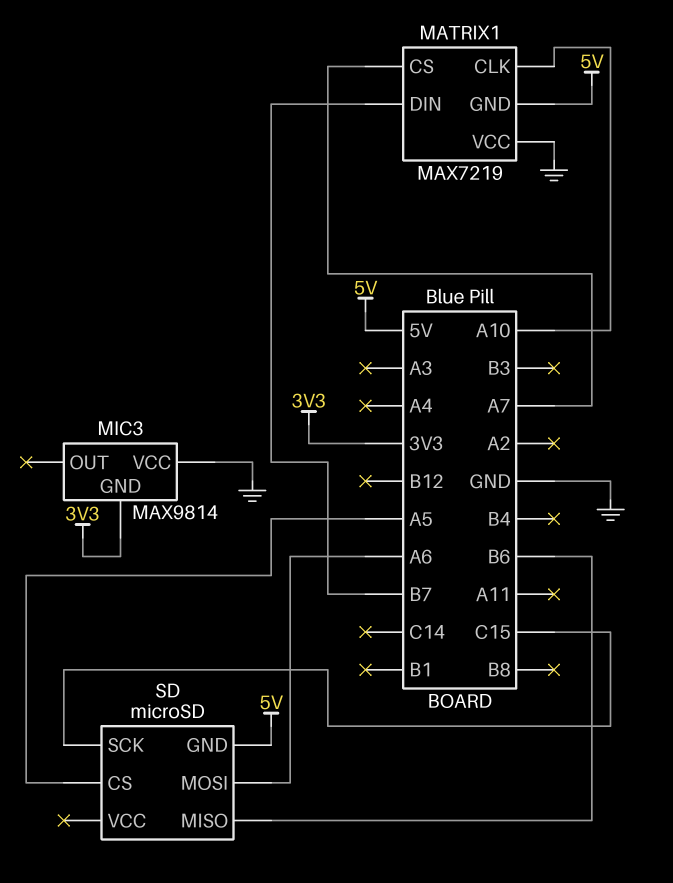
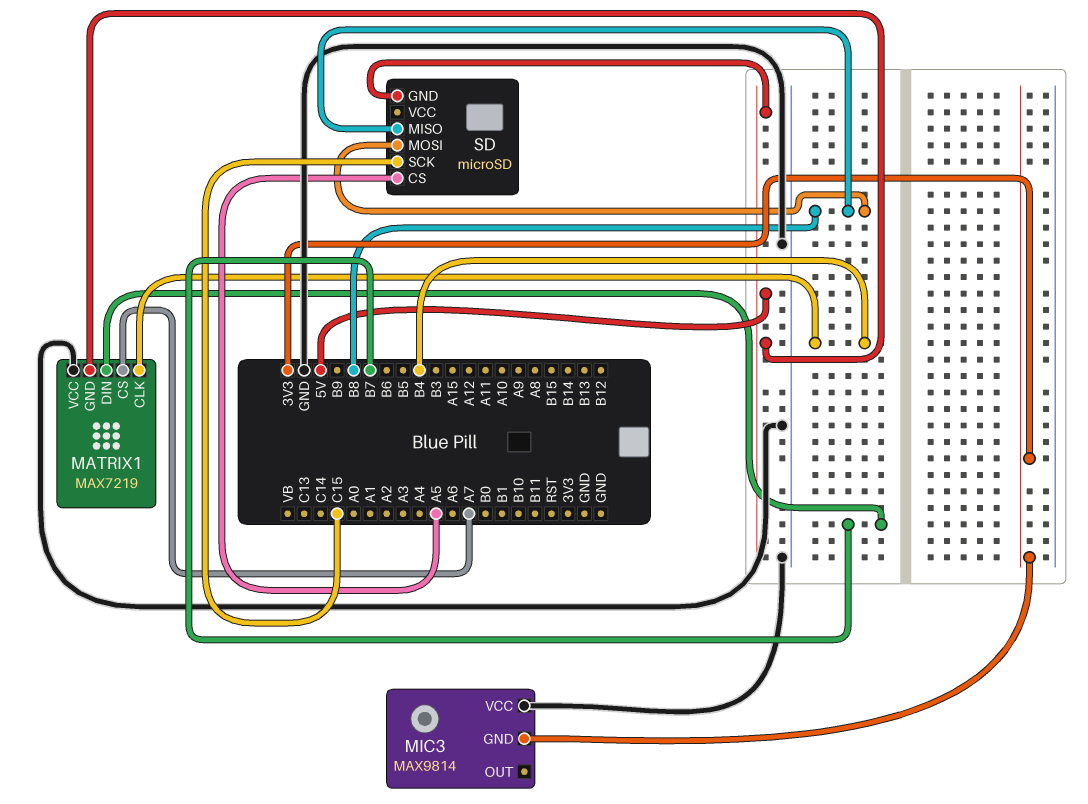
MATRIX1 pin CLK: A10 -> B4
SD pin MISO: B6 -> B8
SD pin MOSI: A6 -> B8

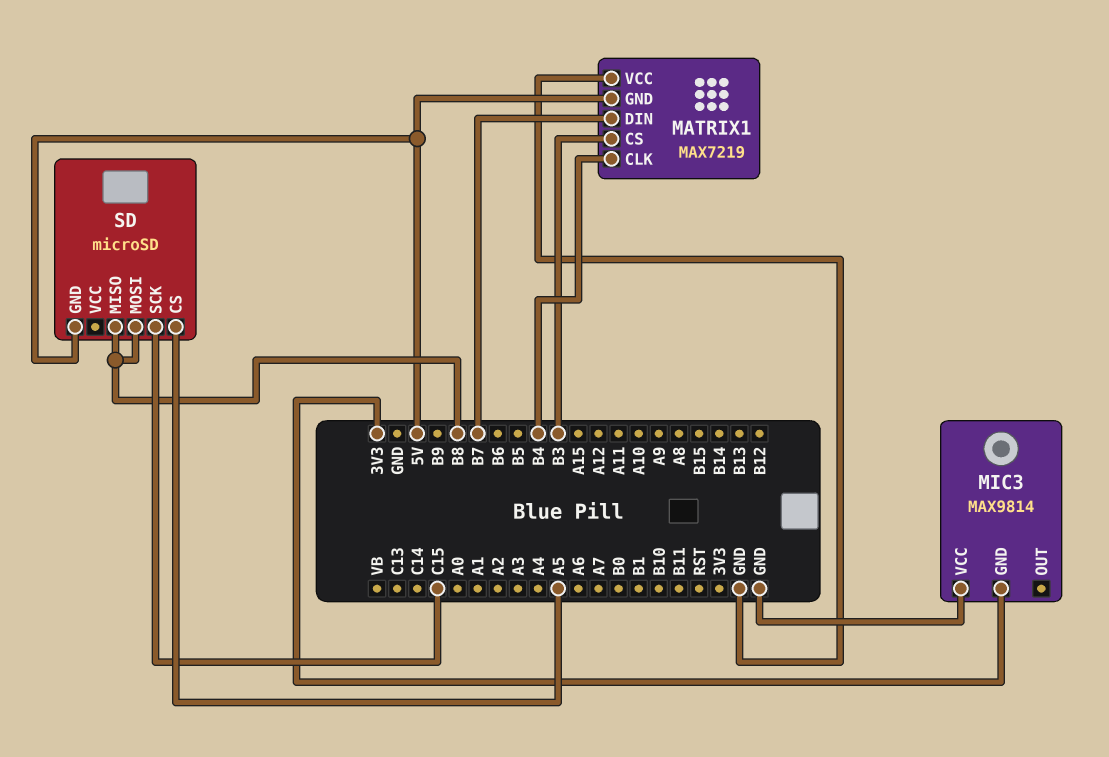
MATRIX1 pin CS: A7 -> B3

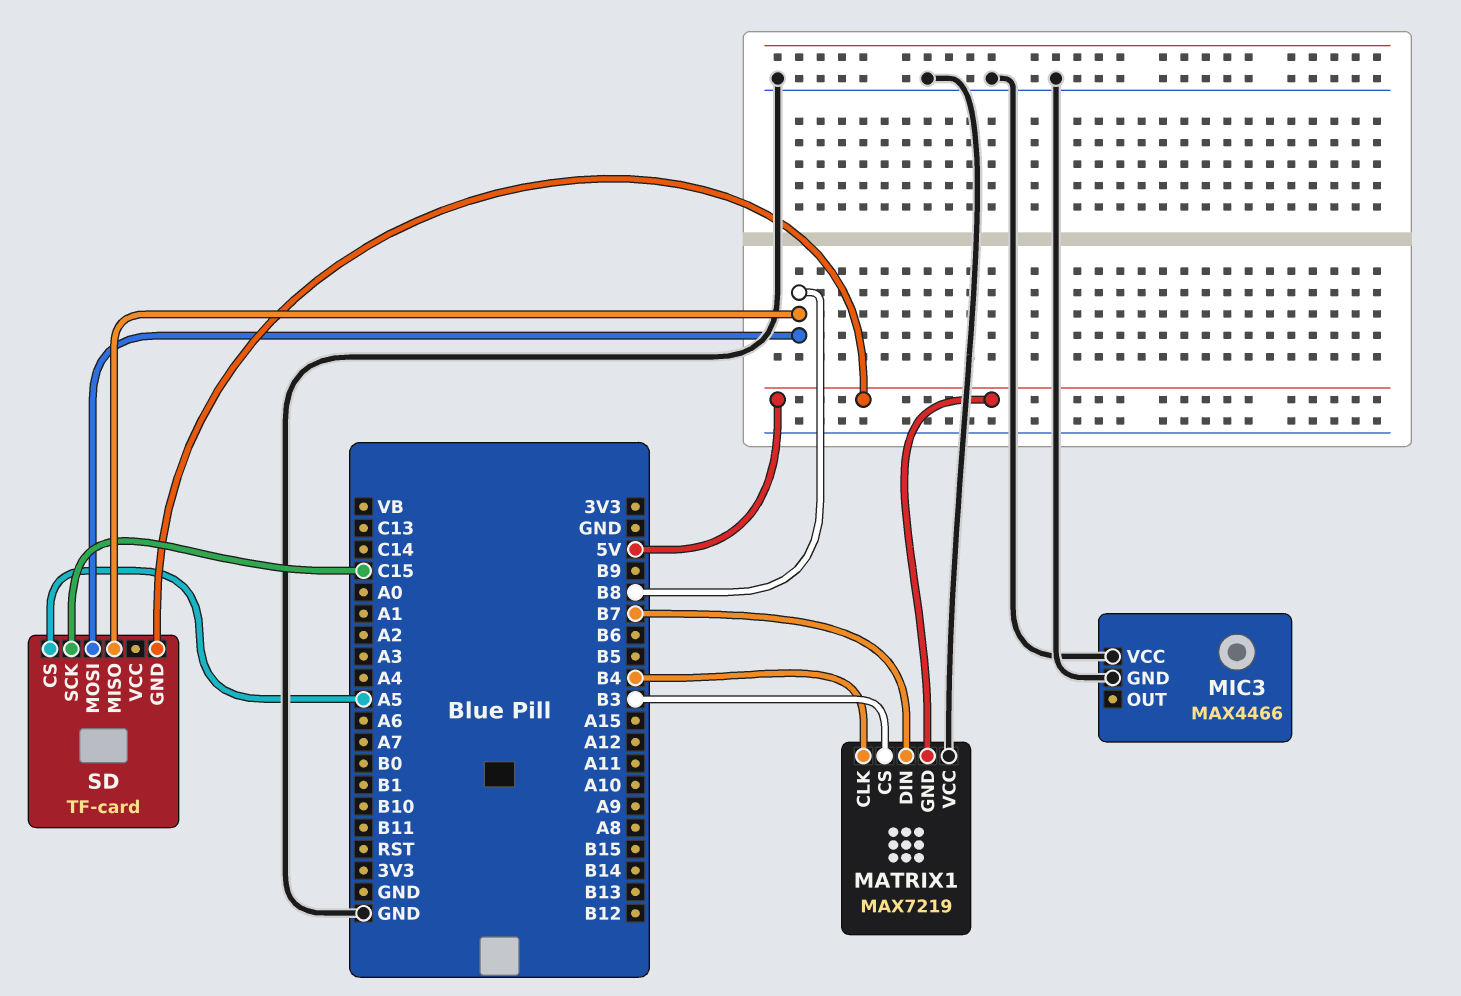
MIC3: MAX9814 -> MAX4466
MIC3 pin GND: 3V3 -> GND
SD: microSD -> TF-card

